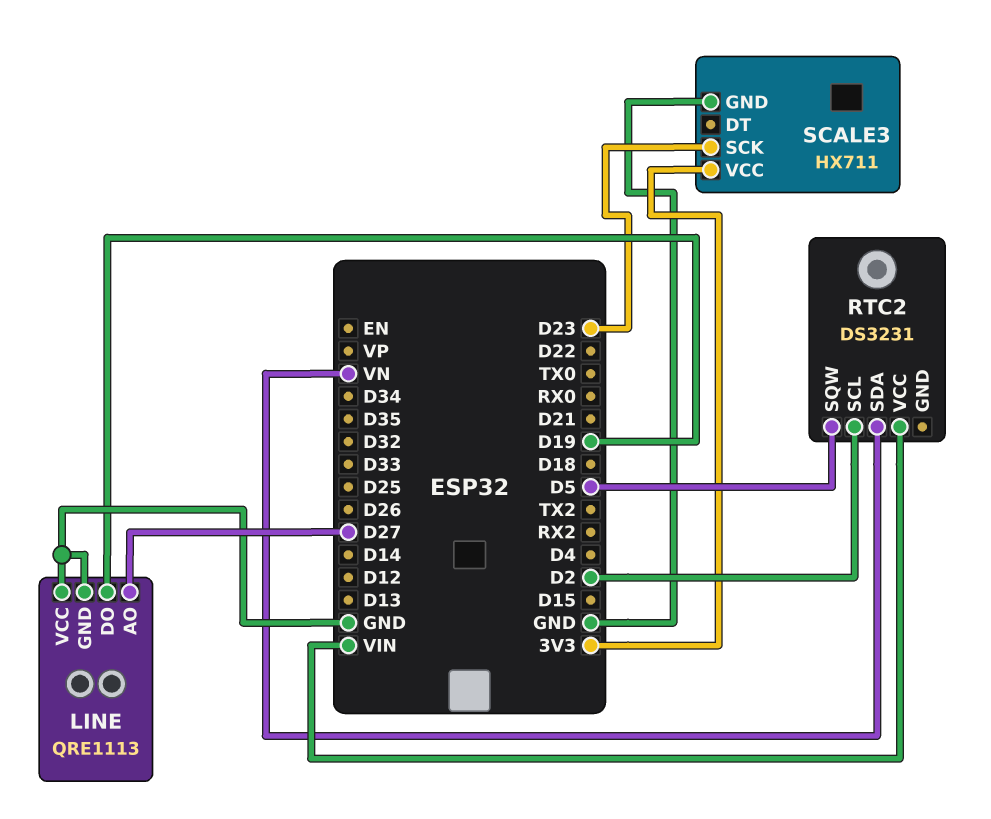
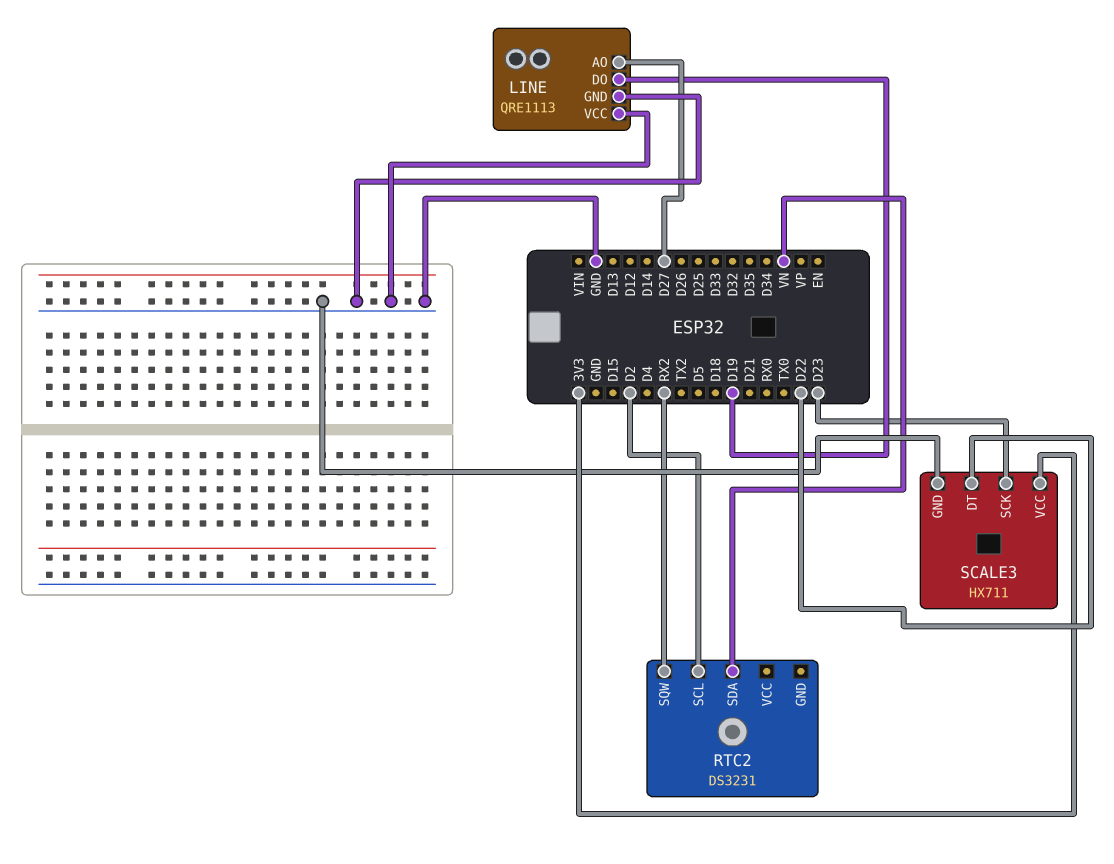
RTC2 pin SQW: D5 -> RX2
RTC2 pin VCC: VIN -> none
SCALE3 pin DT: none -> D22

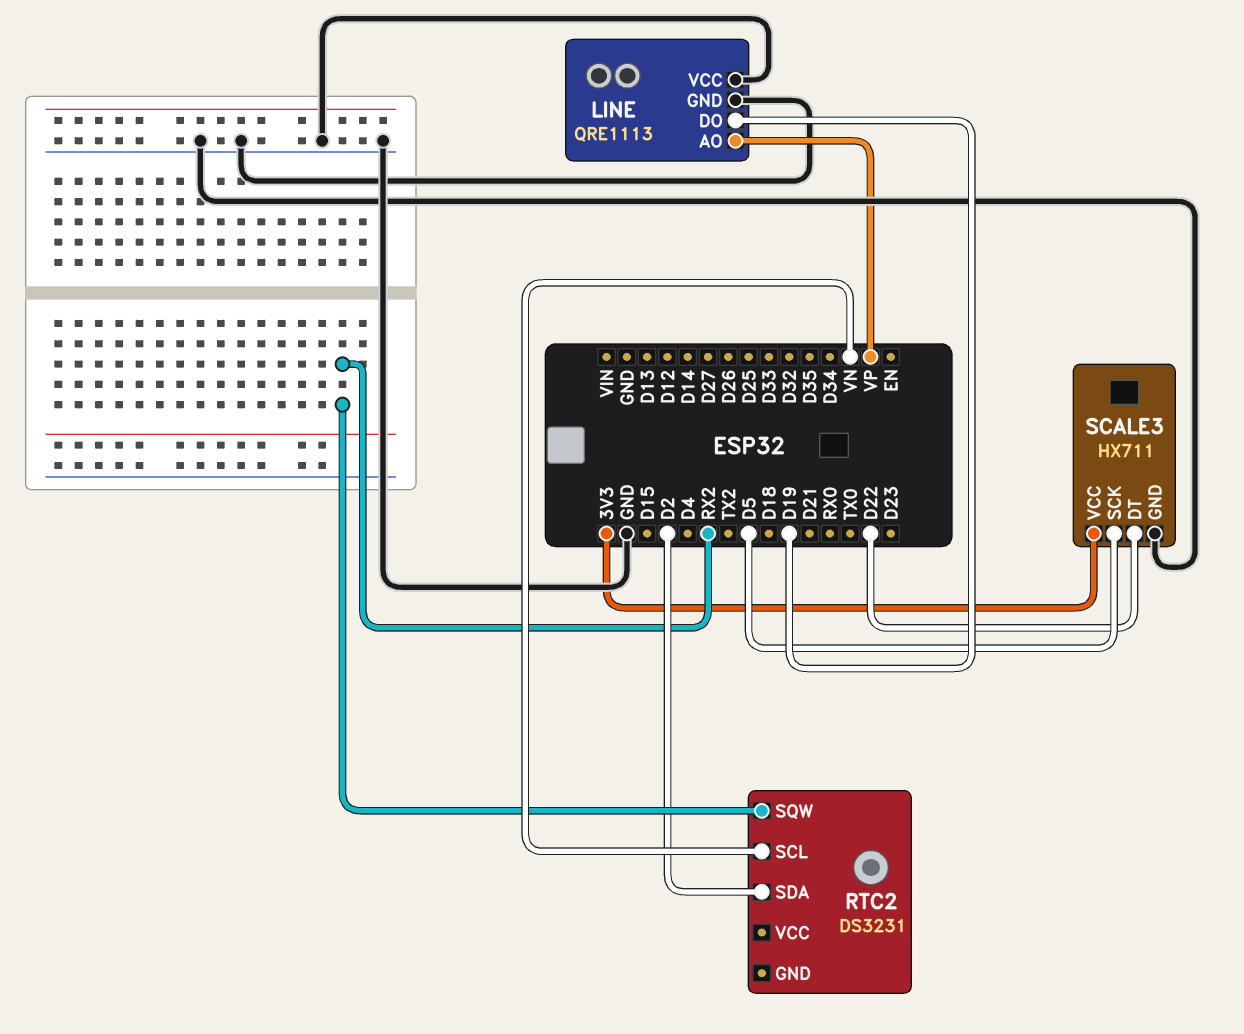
LINE pin AO: D27 -> VP
RTC2 pin SCL: D2 -> VN
RTC2 pin SDA: VN -> D2
SCALE3 pin SCK: D23 -> D5

